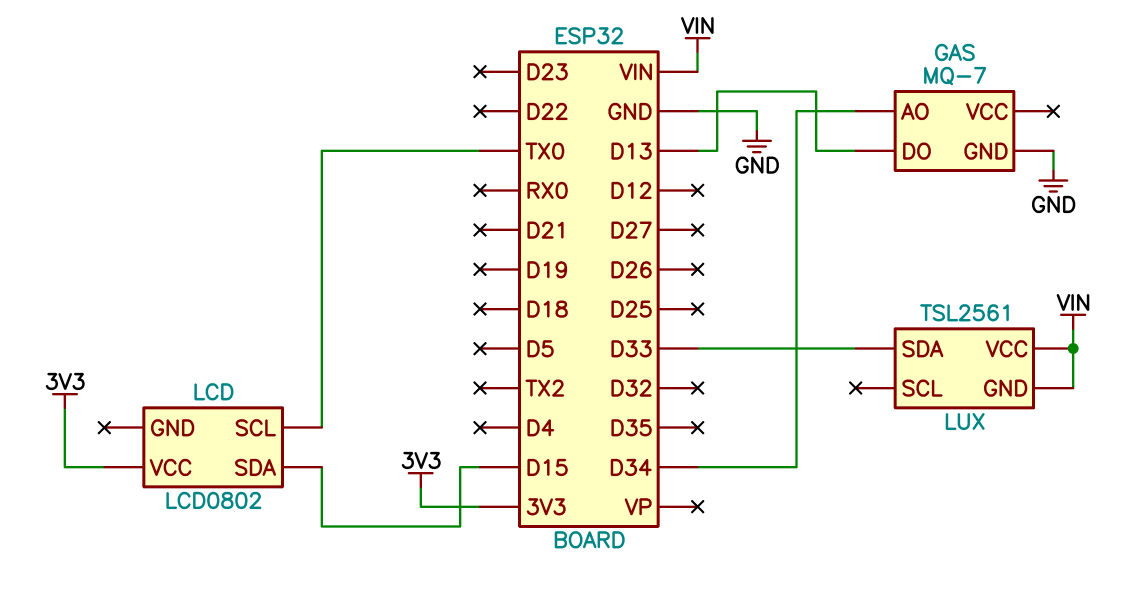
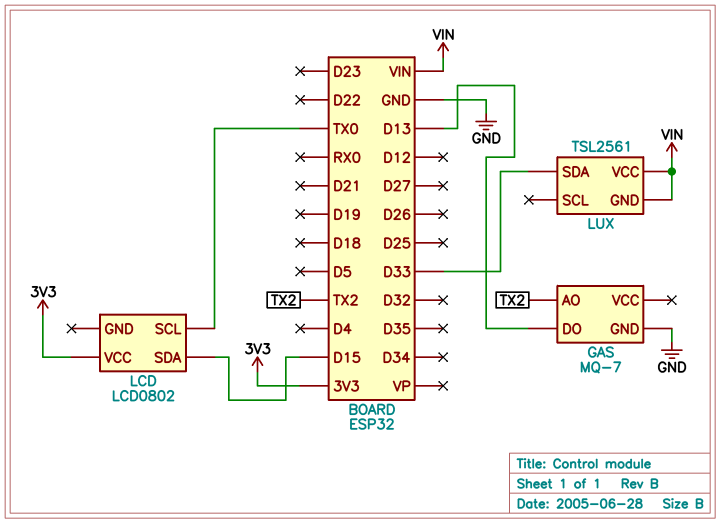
GAS pin AO: D34 -> TX2

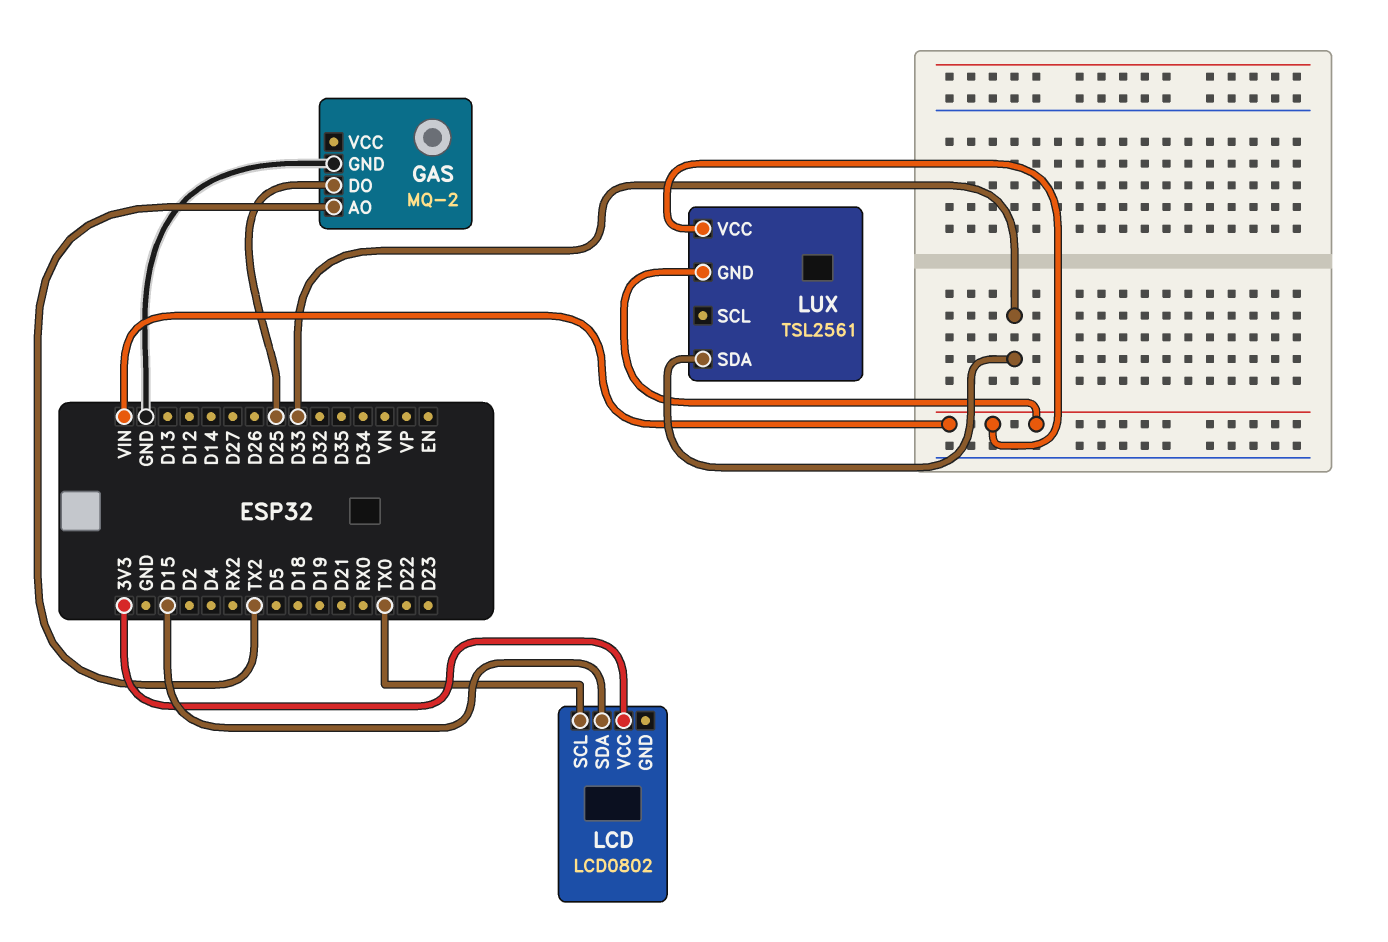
GAS: MQ-7 -> MQ-2
GAS pin DO: D13 -> D25

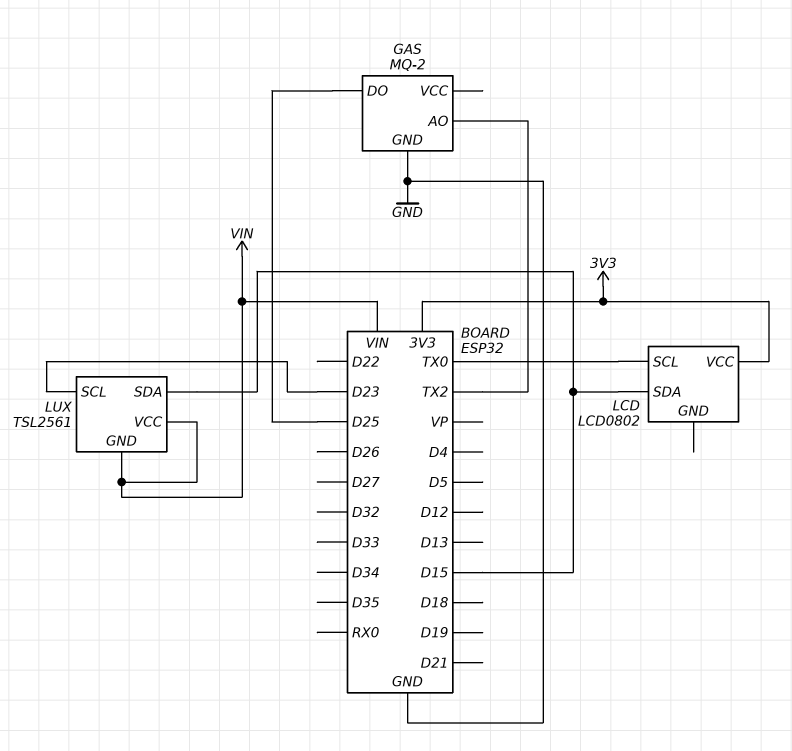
LUX pin SCL: none -> D23
LUX pin SDA: D33 -> D15

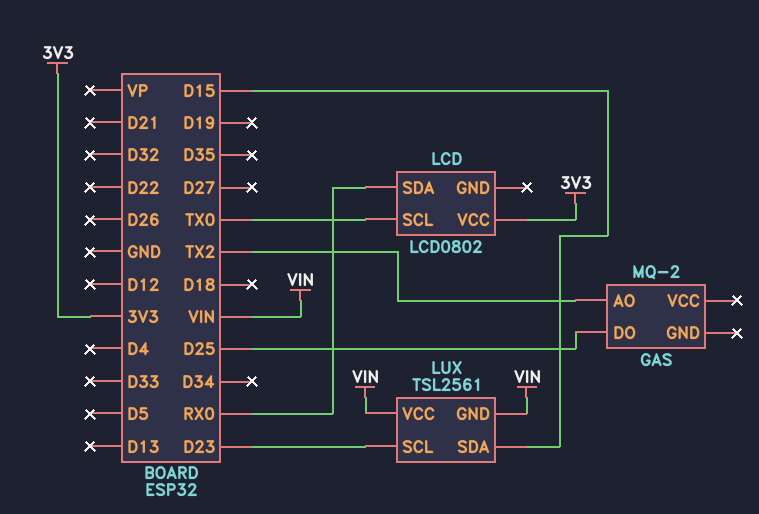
GAS pin GND: GND -> none
LCD pin SDA: D15 -> RX0

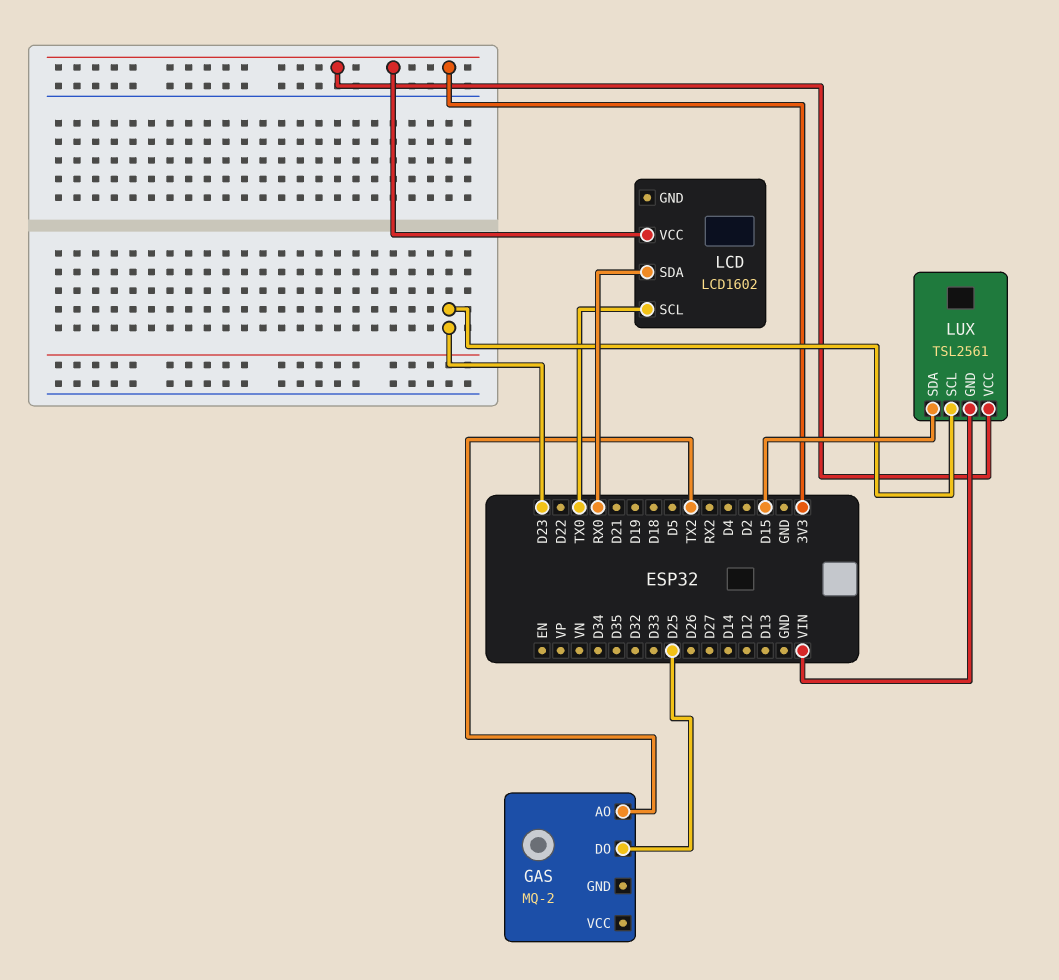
LCD: LCD0802 -> LCD1602
LUX pin VCC: VIN -> 3V3

